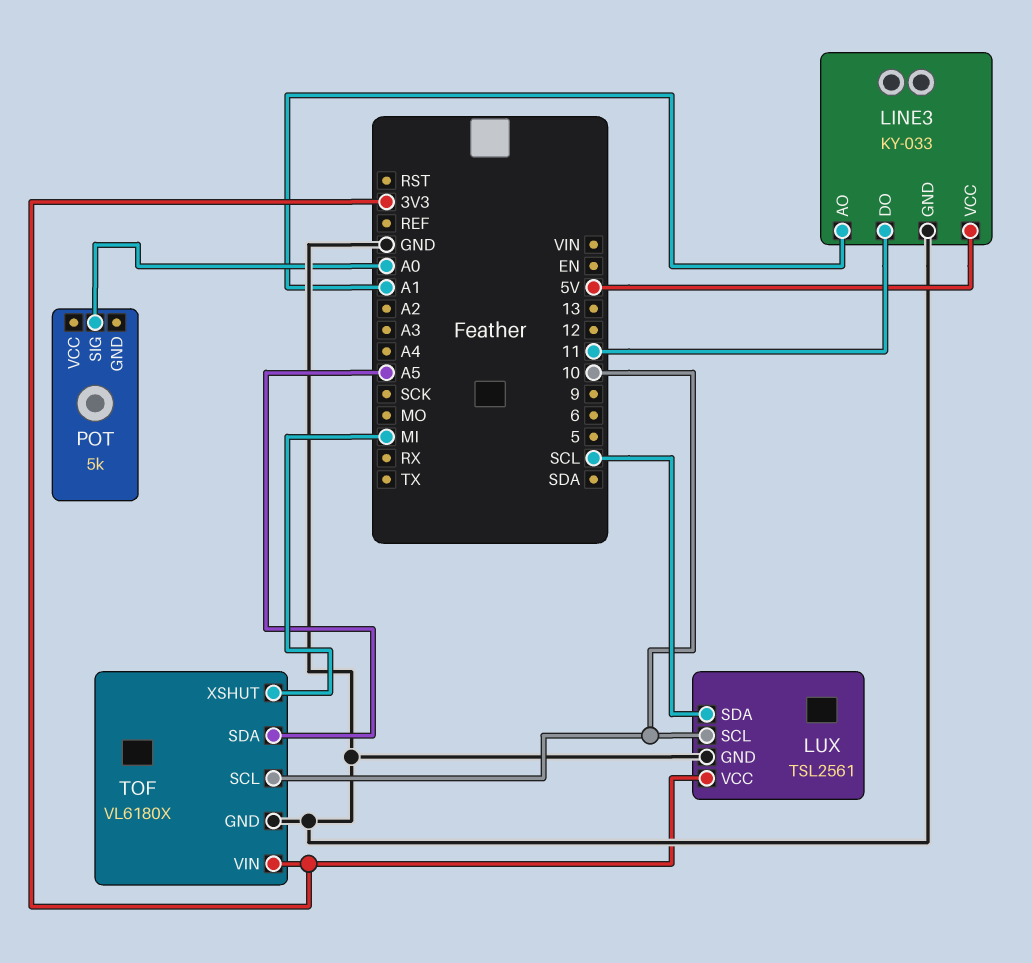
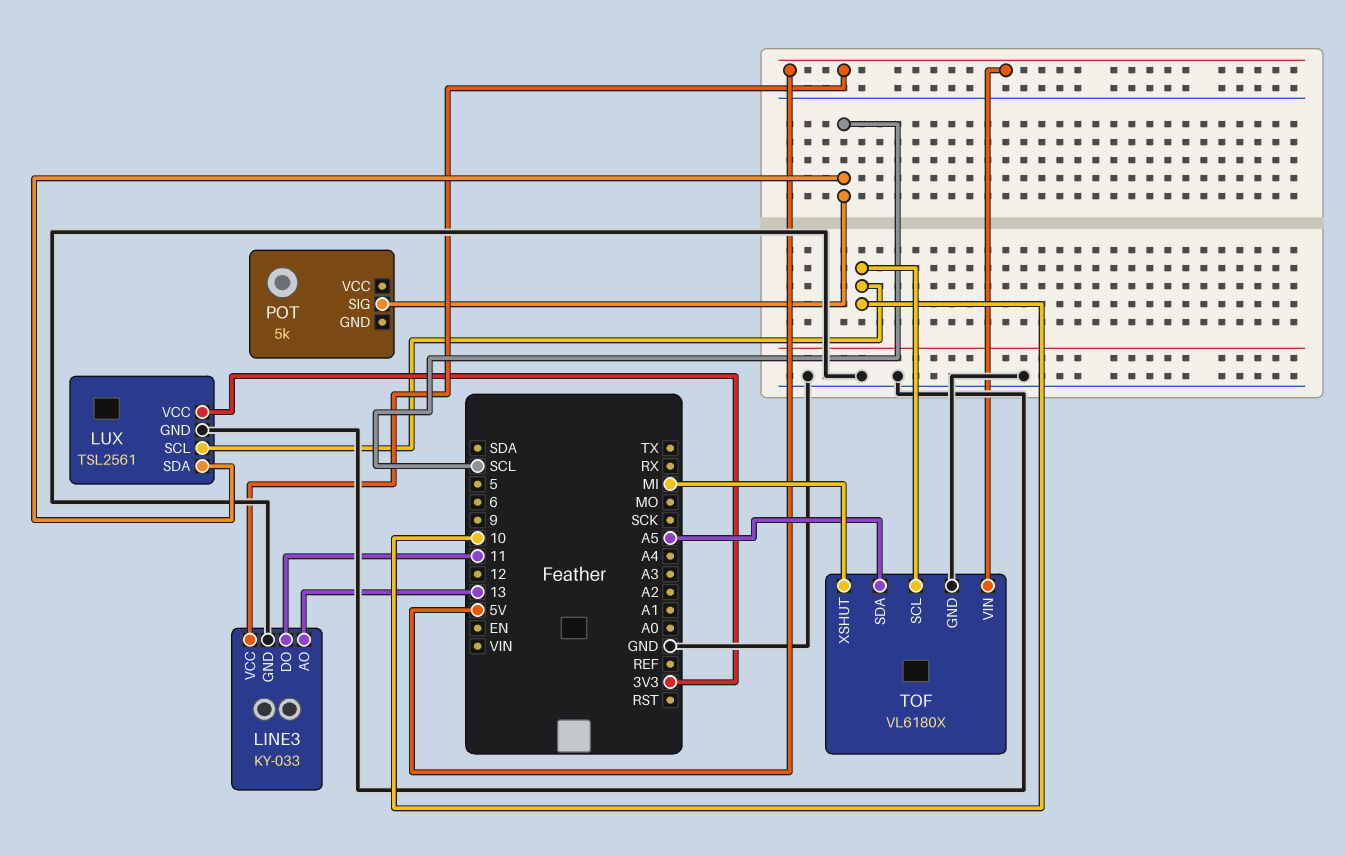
LINE3 pin AO: A1 -> 13
POT pin SIG: A0 -> SCL
TOF pin VIN: 3V3 -> 5V

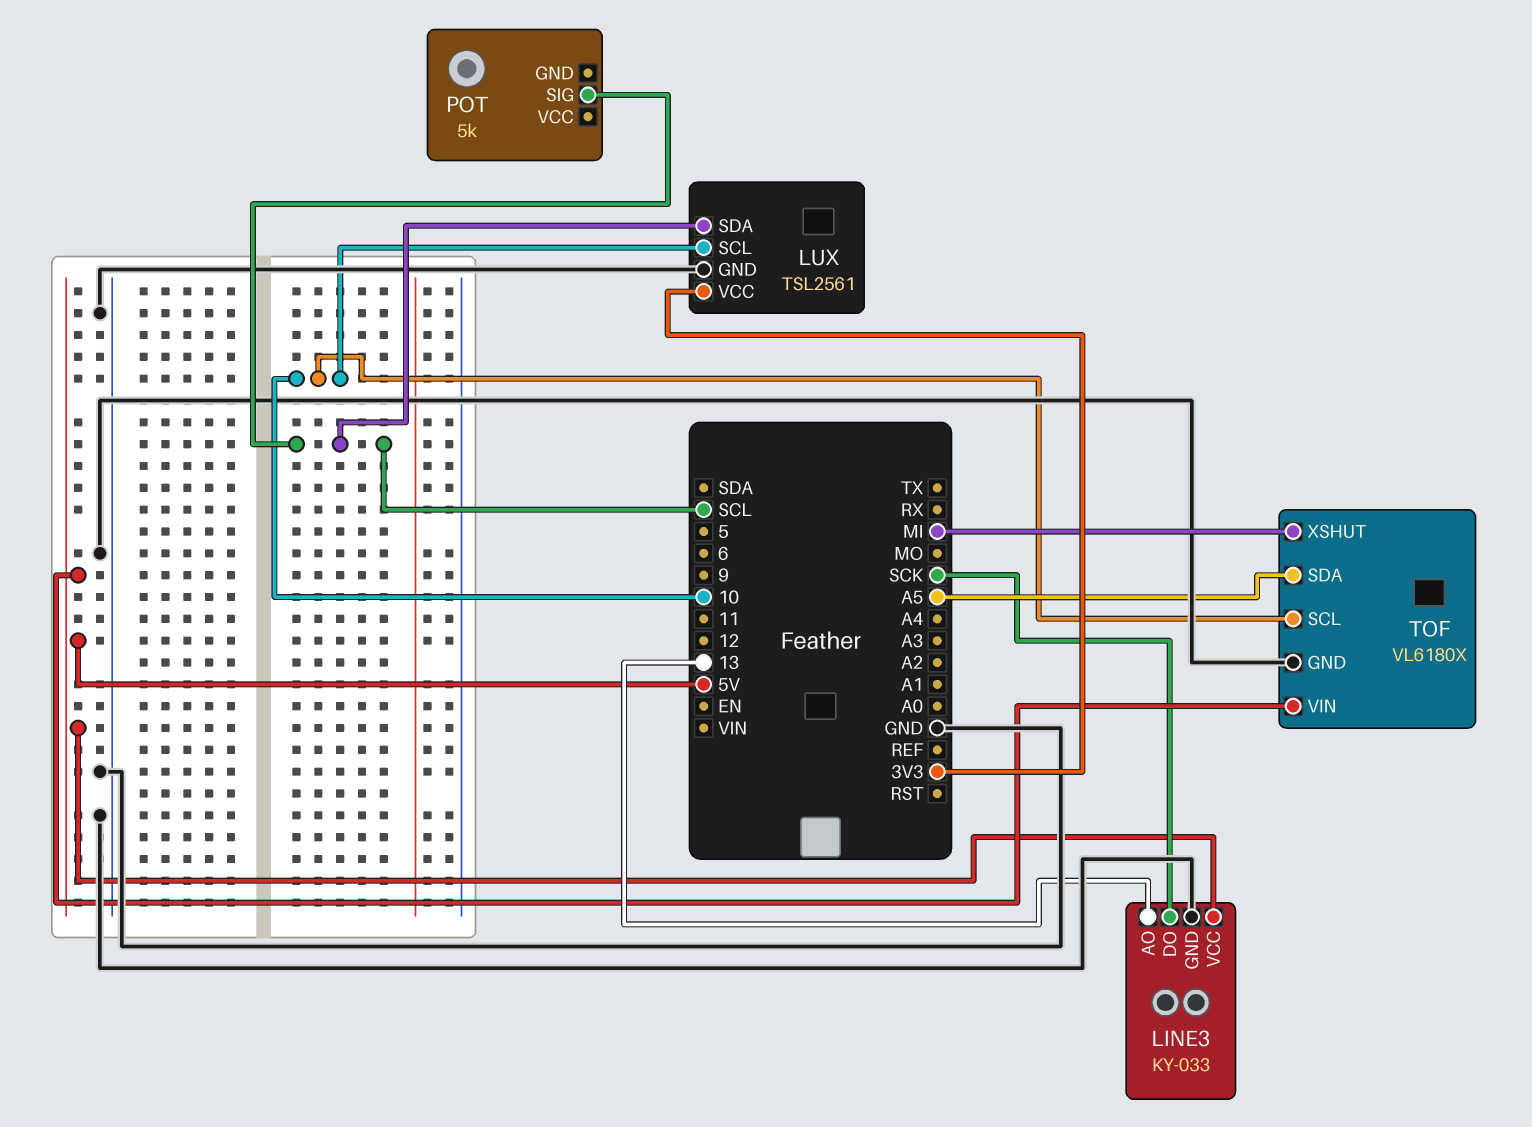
LINE3 pin DO: 11 -> SCK

